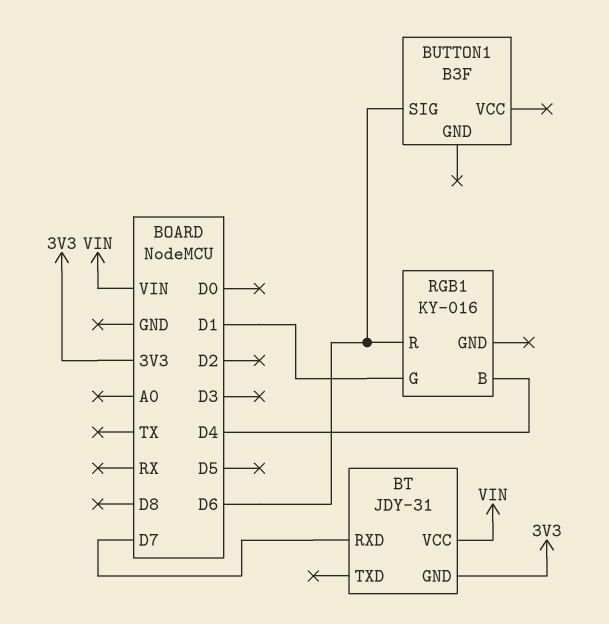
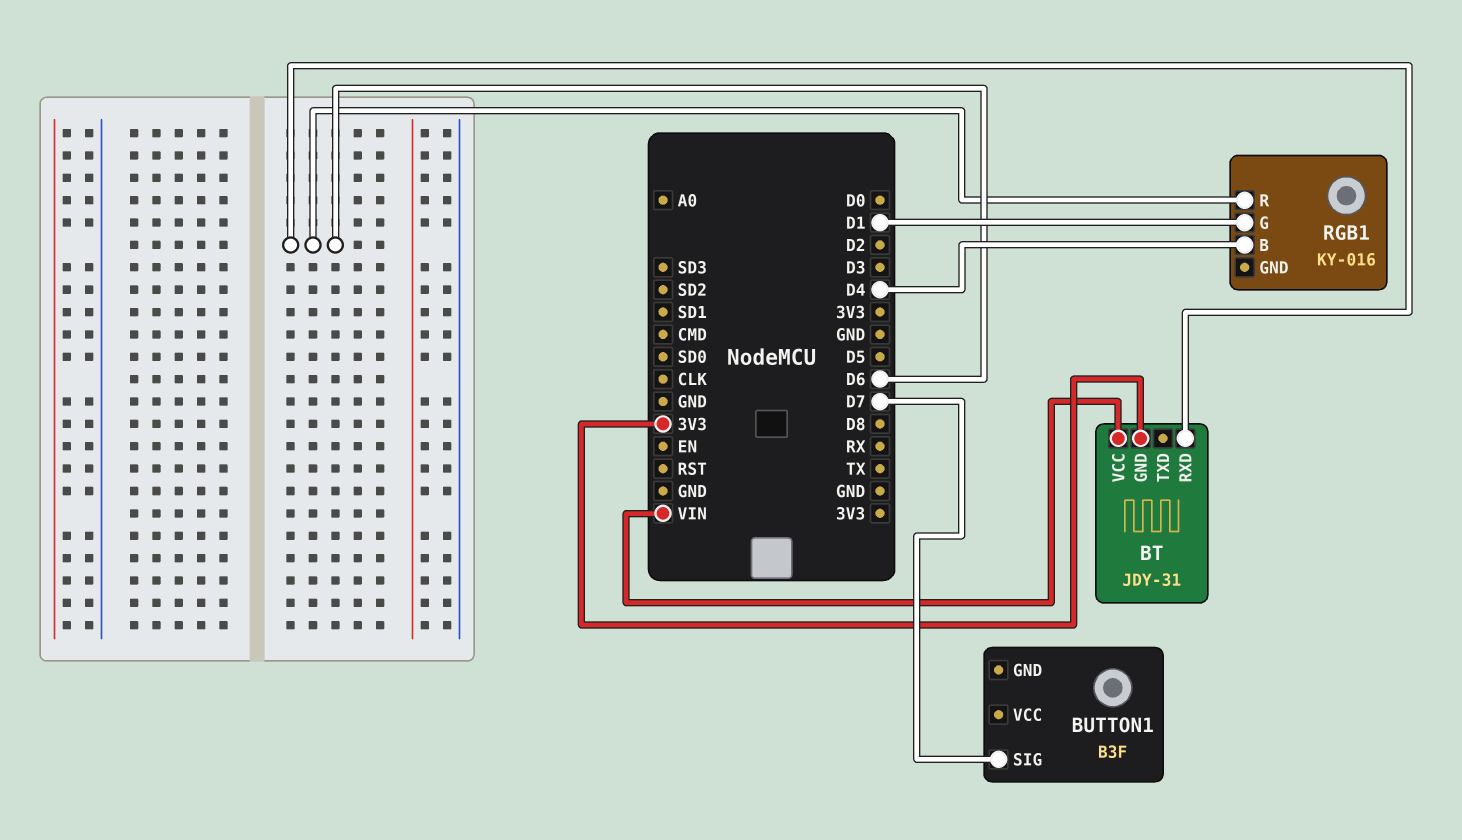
BT pin RXD: D7 -> D6
BUTTON1 pin SIG: D6 -> D7

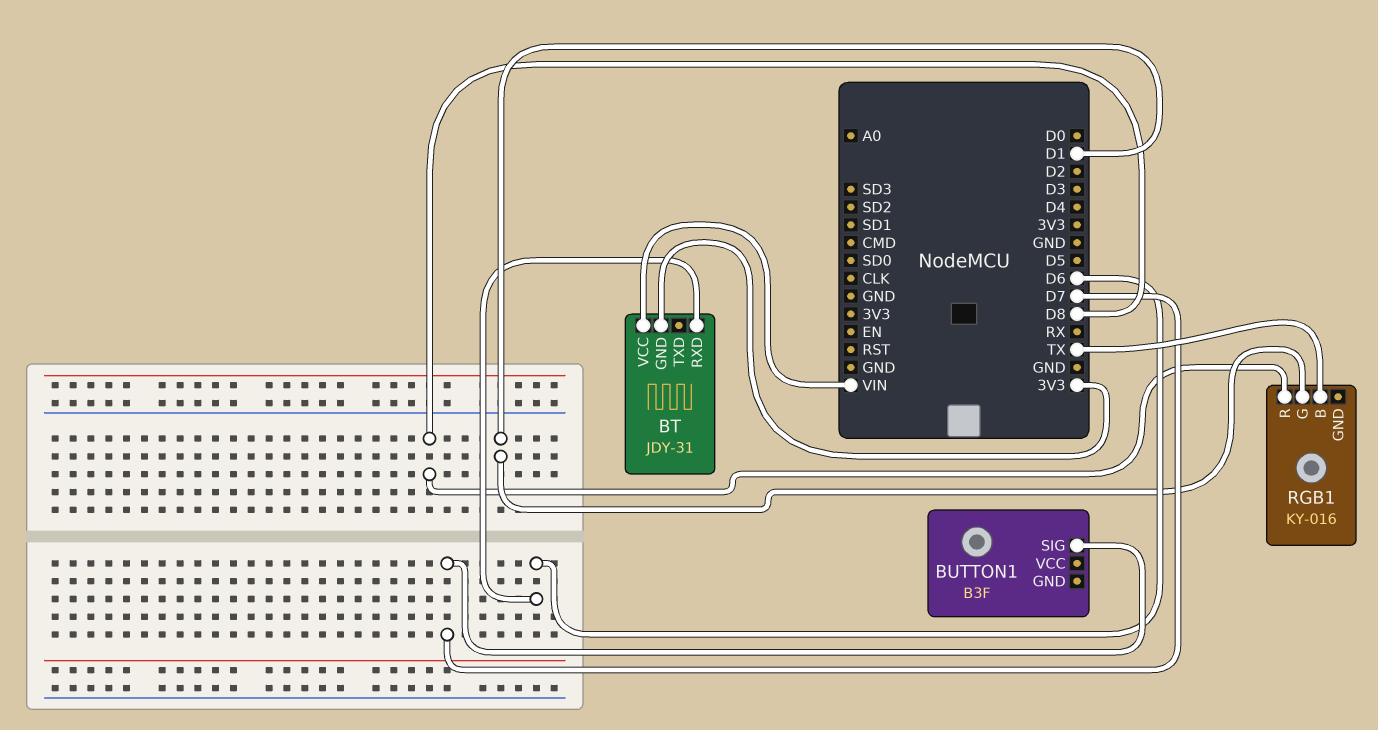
RGB1 pin B: D4 -> TX
RGB1 pin R: D6 -> D8

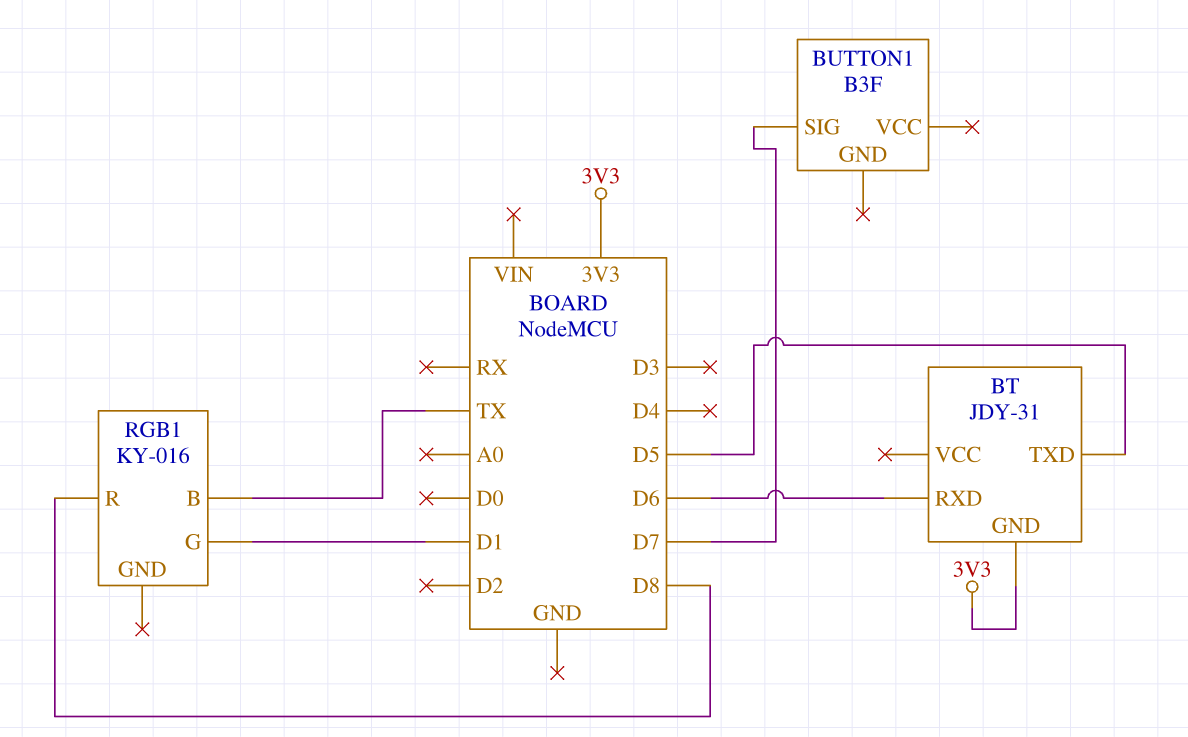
BT pin TXD: none -> D5
BT pin VCC: VIN -> none

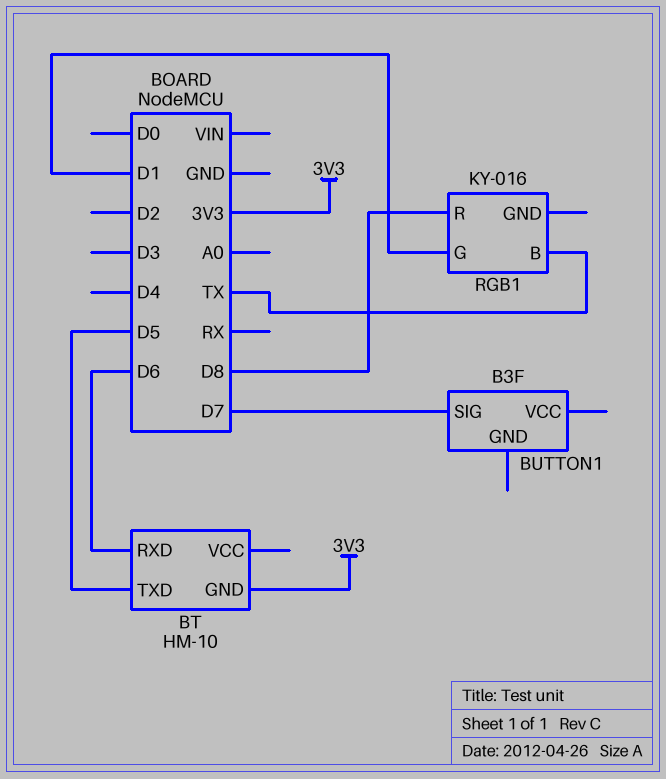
BT: JDY-31 -> HM-10

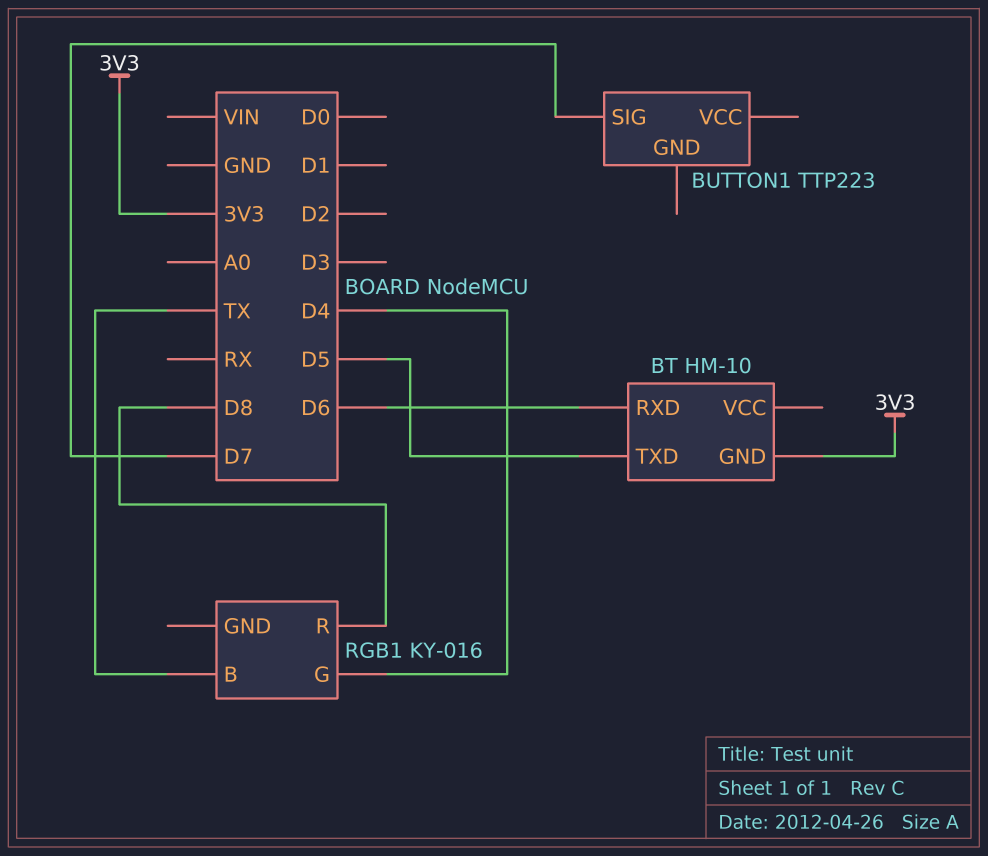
BUTTON1: B3F -> TTP223
RGB1 pin G: D1 -> D4

